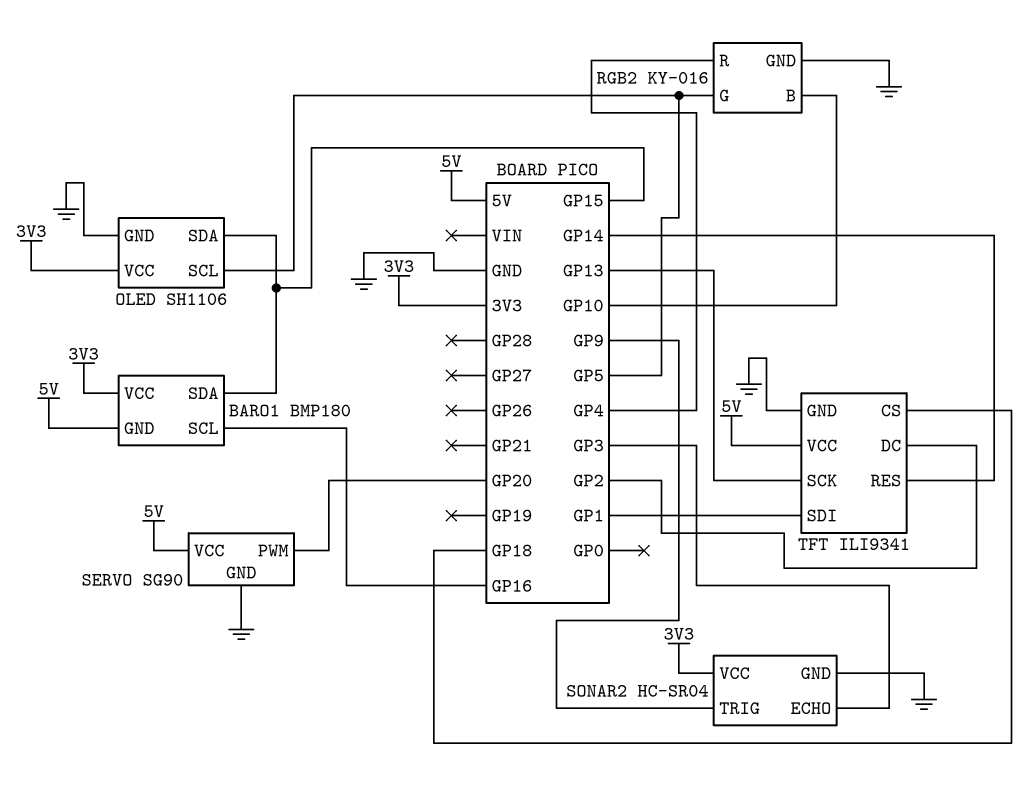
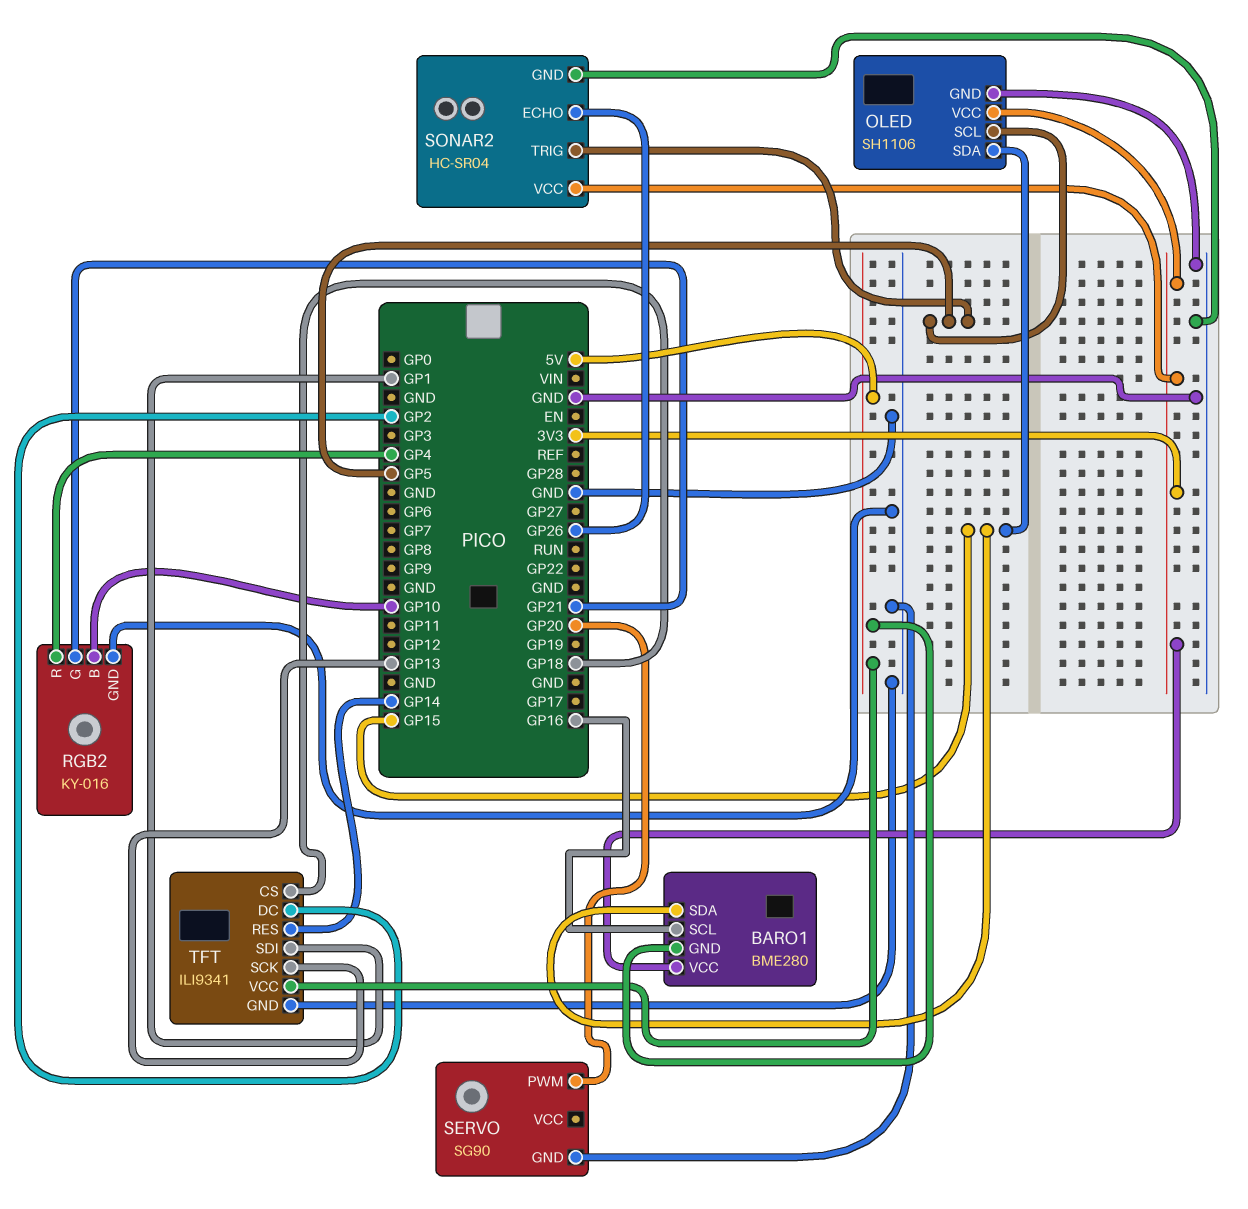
BARO1: BMP180 -> BME280
RGB2 pin G: GP5 -> GP21
SERVO pin VCC: 5V -> none
SONAR2 pin ECHO: GP3 -> GP26
SONAR2 pin TRIG: GP9 -> GP5

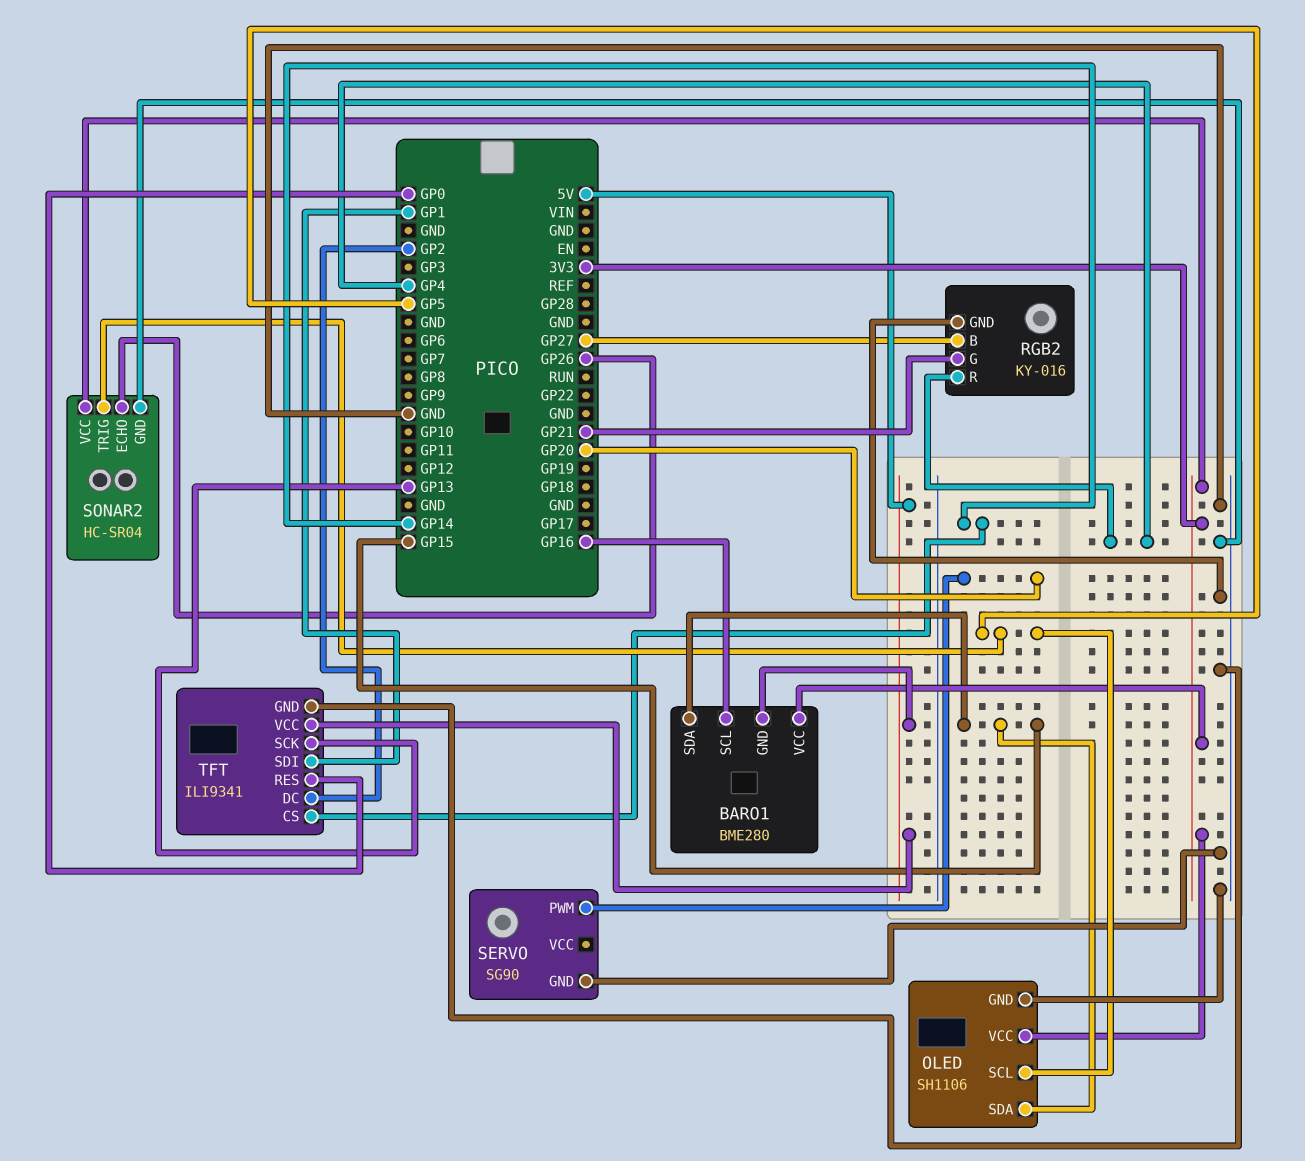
RGB2 pin B: GP10 -> GP27
TFT pin CS: GP18 -> GP14
TFT pin RES: GP14 -> GP0

